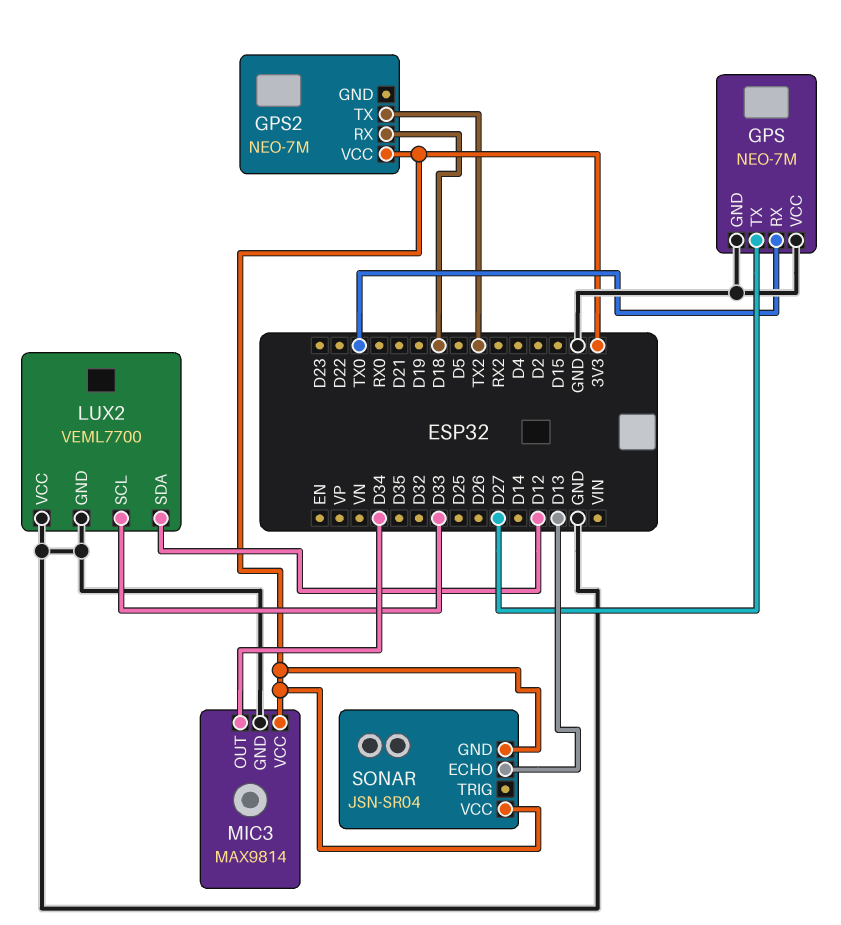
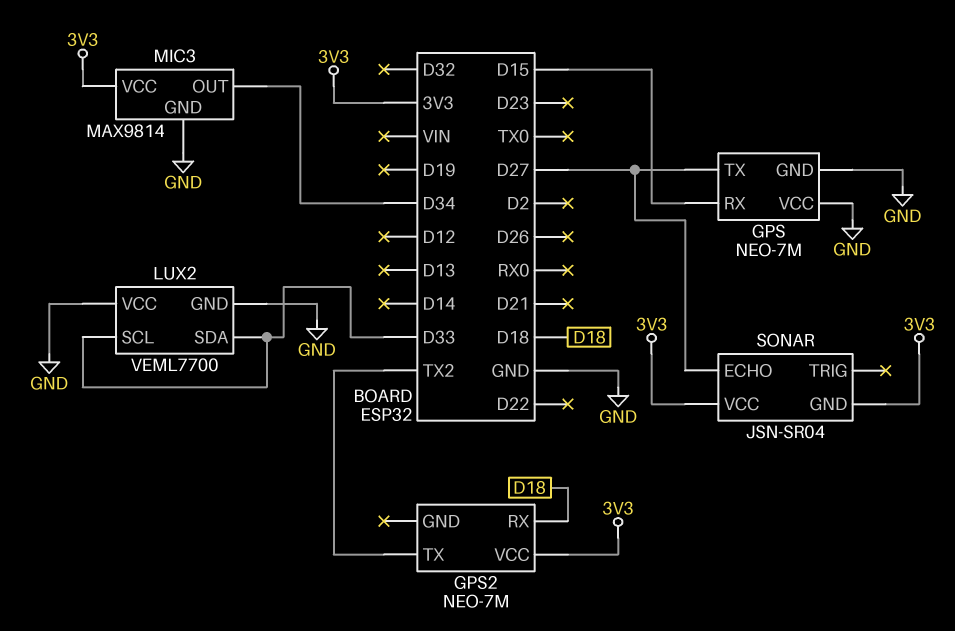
GPS pin RX: TX0 -> D15
LUX2 pin SDA: D12 -> D33
SONAR pin ECHO: D13 -> D27

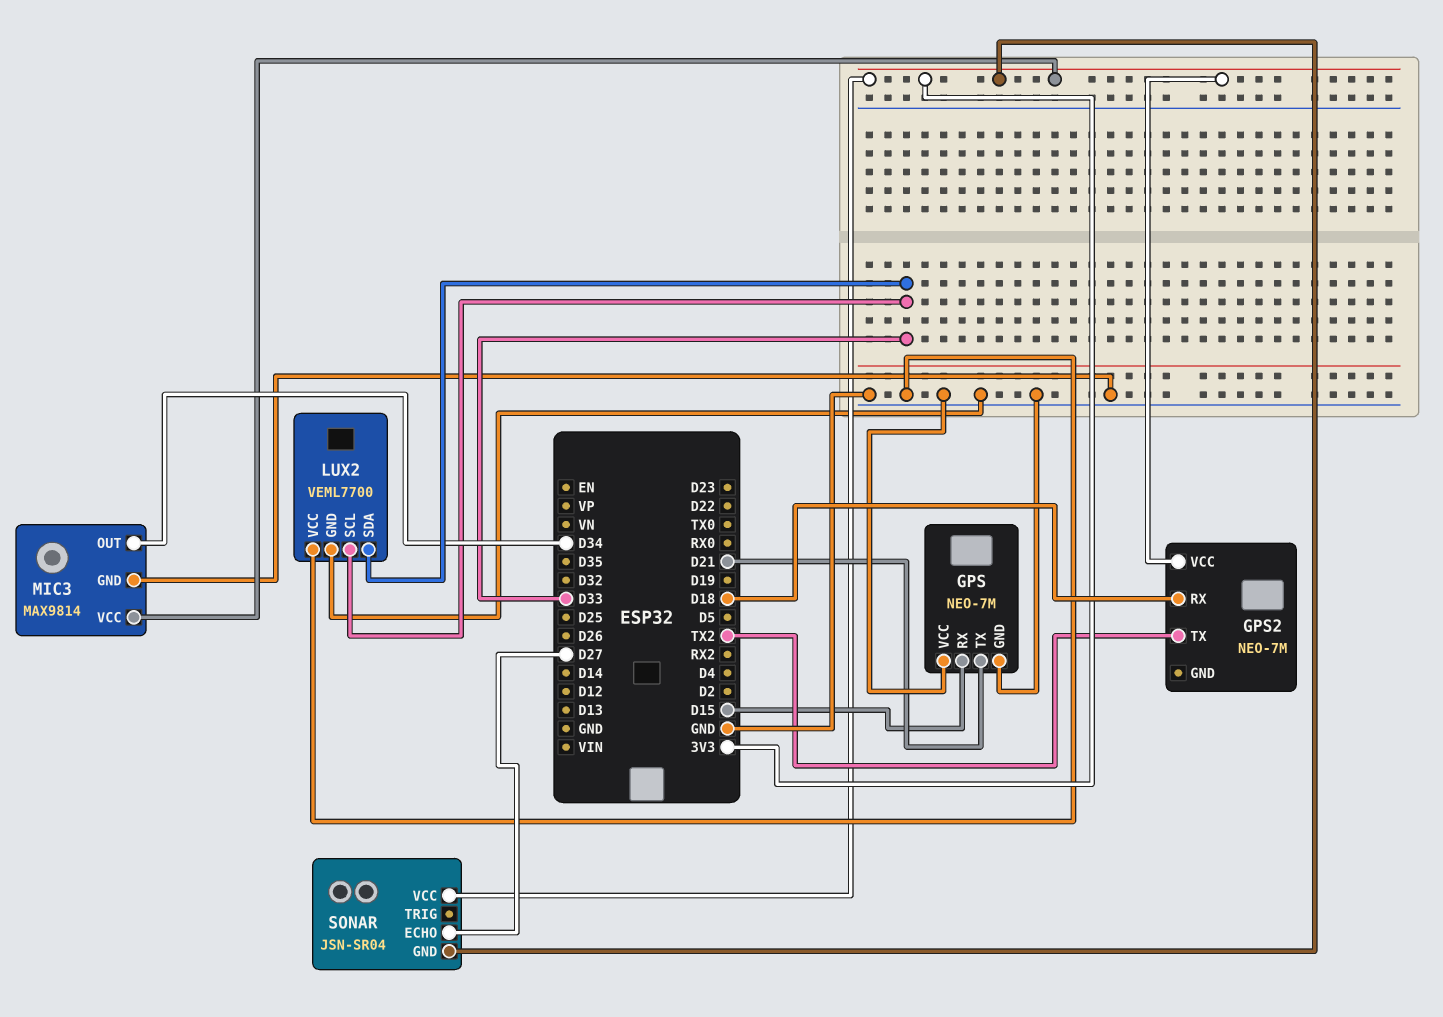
GPS pin TX: D27 -> D21

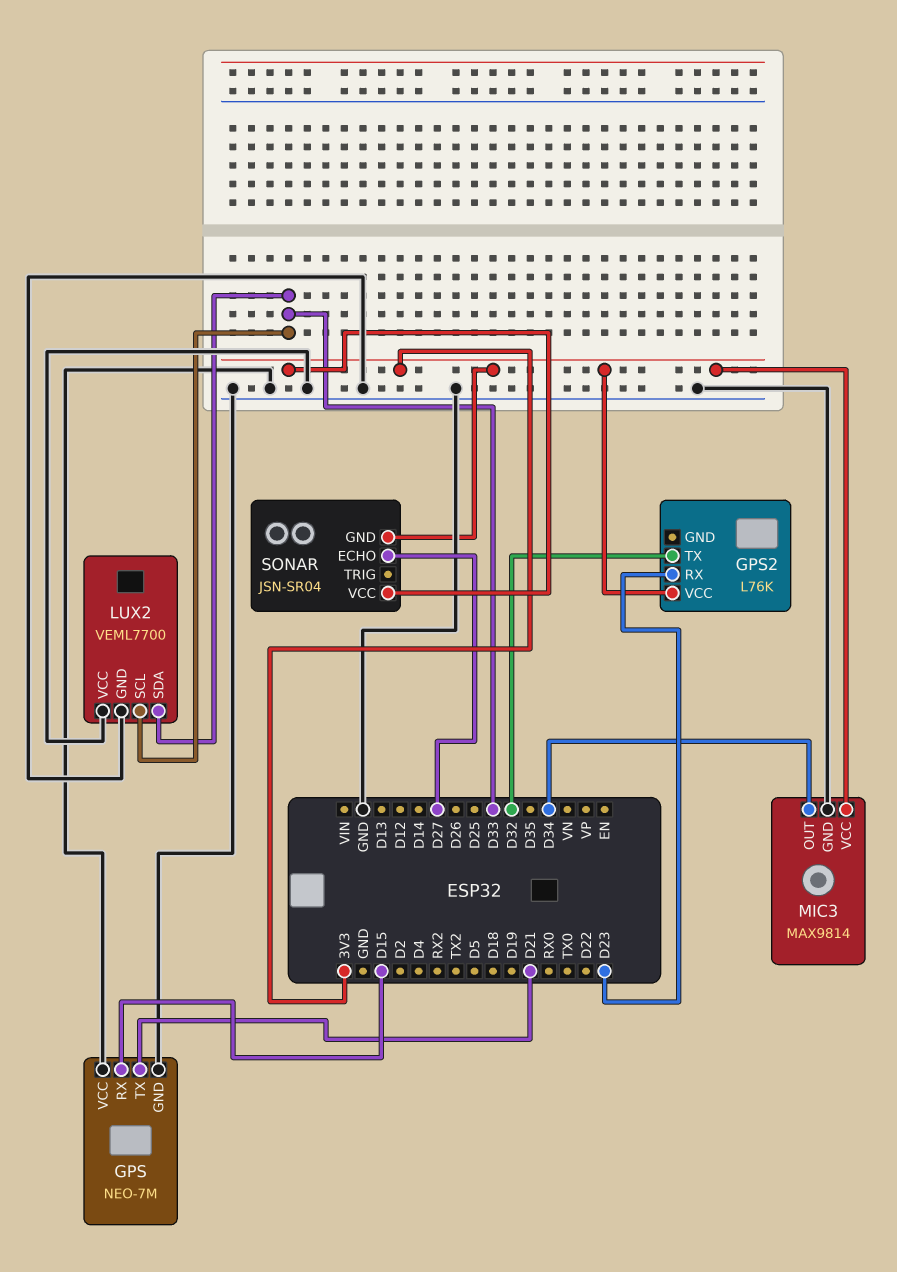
GPS2: NEO-7M -> L76K
GPS2 pin RX: D18 -> D23
GPS2 pin TX: TX2 -> D32

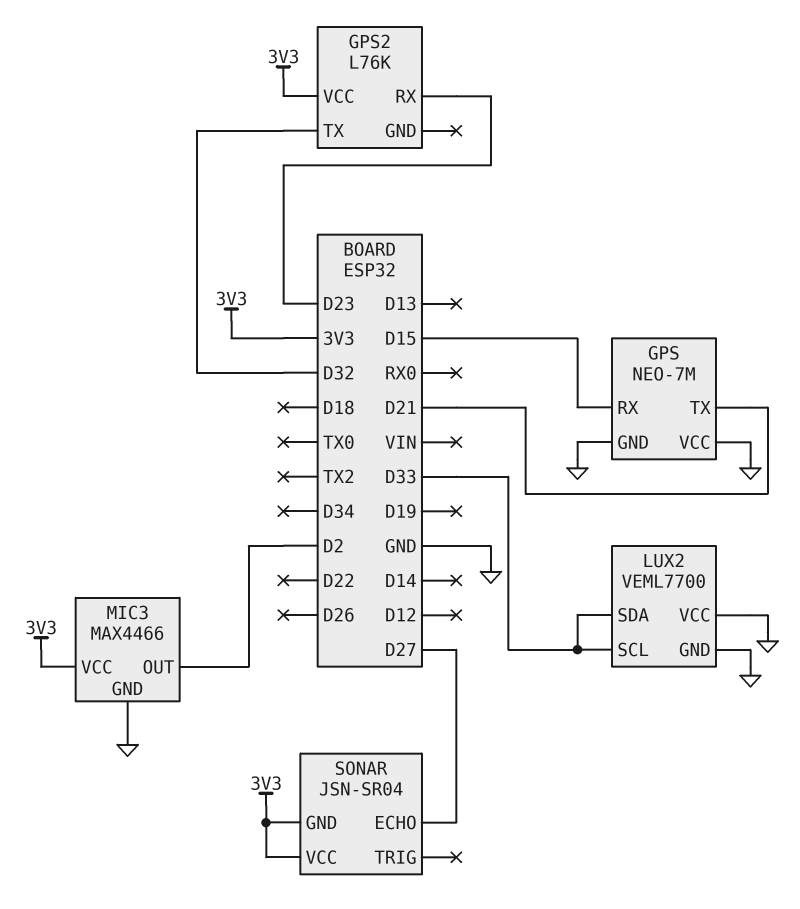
MIC3: MAX9814 -> MAX4466
MIC3 pin OUT: D34 -> D2

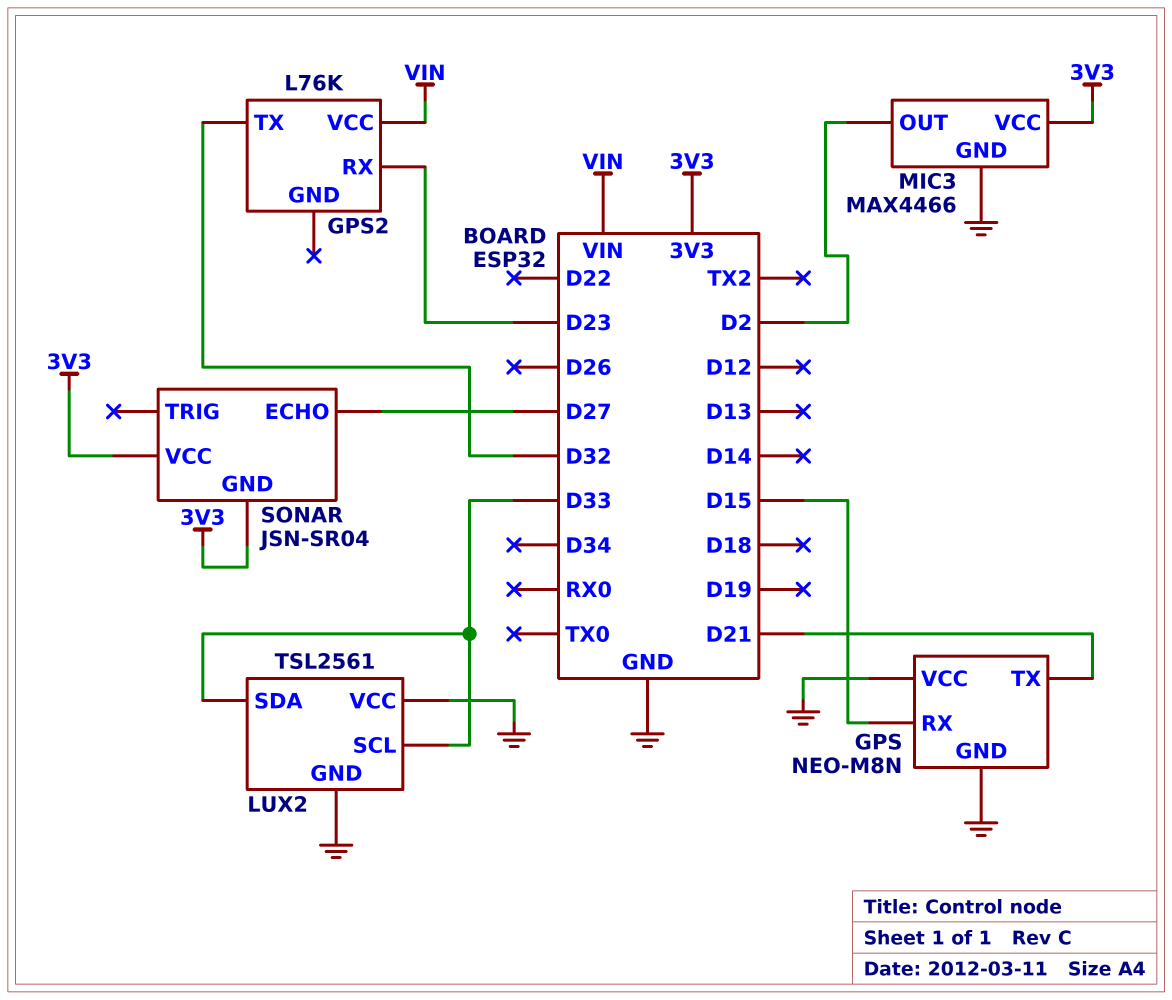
GPS: NEO-7M -> NEO-M8N
GPS2 pin VCC: 3V3 -> VIN
LUX2: VEML7700 -> TSL2561

